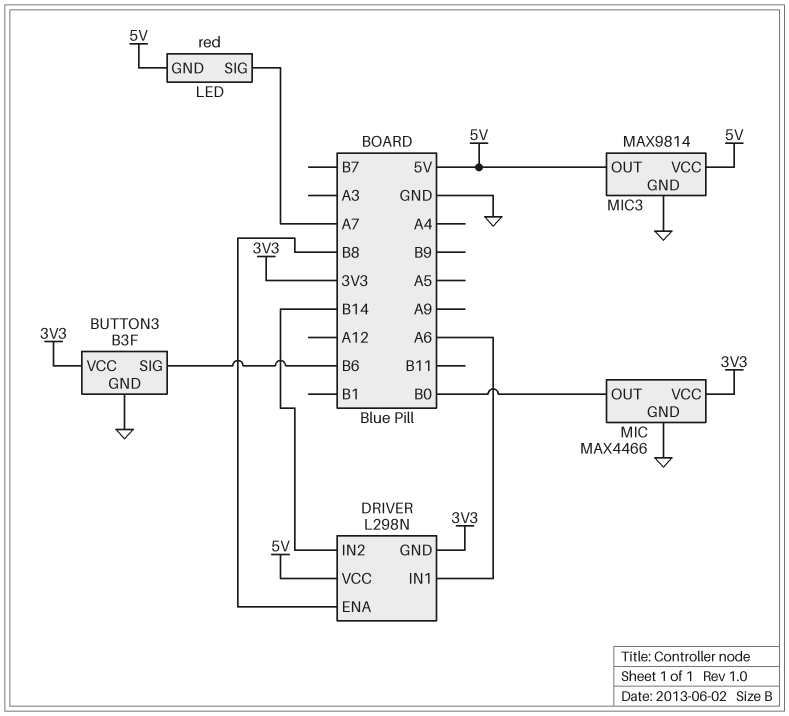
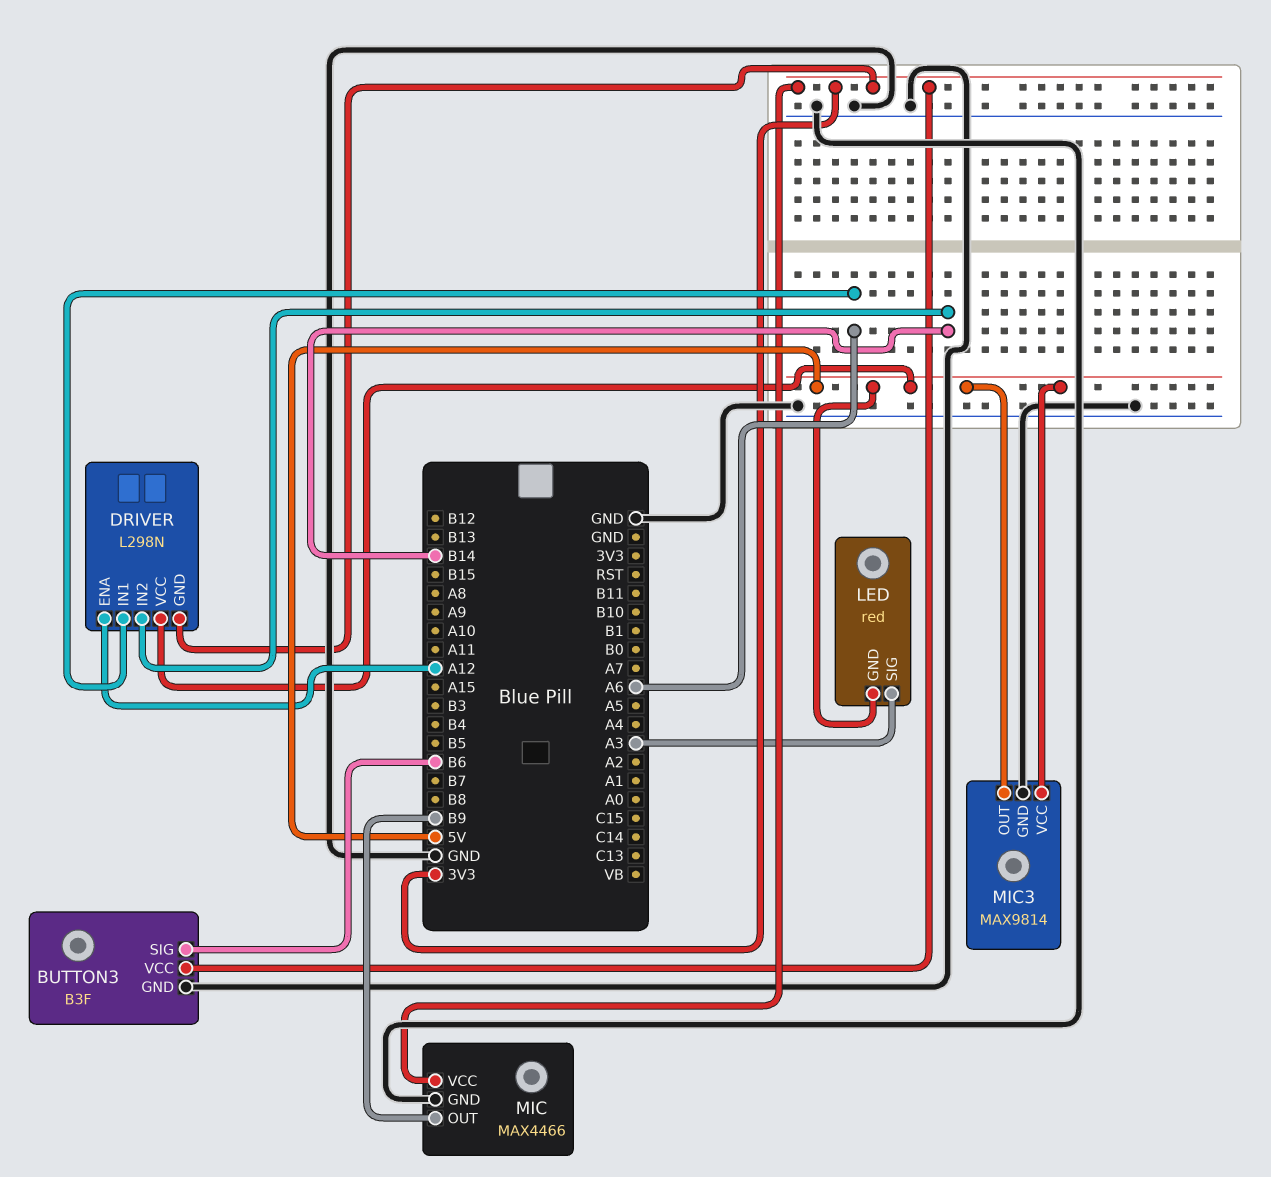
DRIVER pin ENA: B8 -> A12
LED pin SIG: A7 -> A3
MIC pin OUT: B0 -> B9

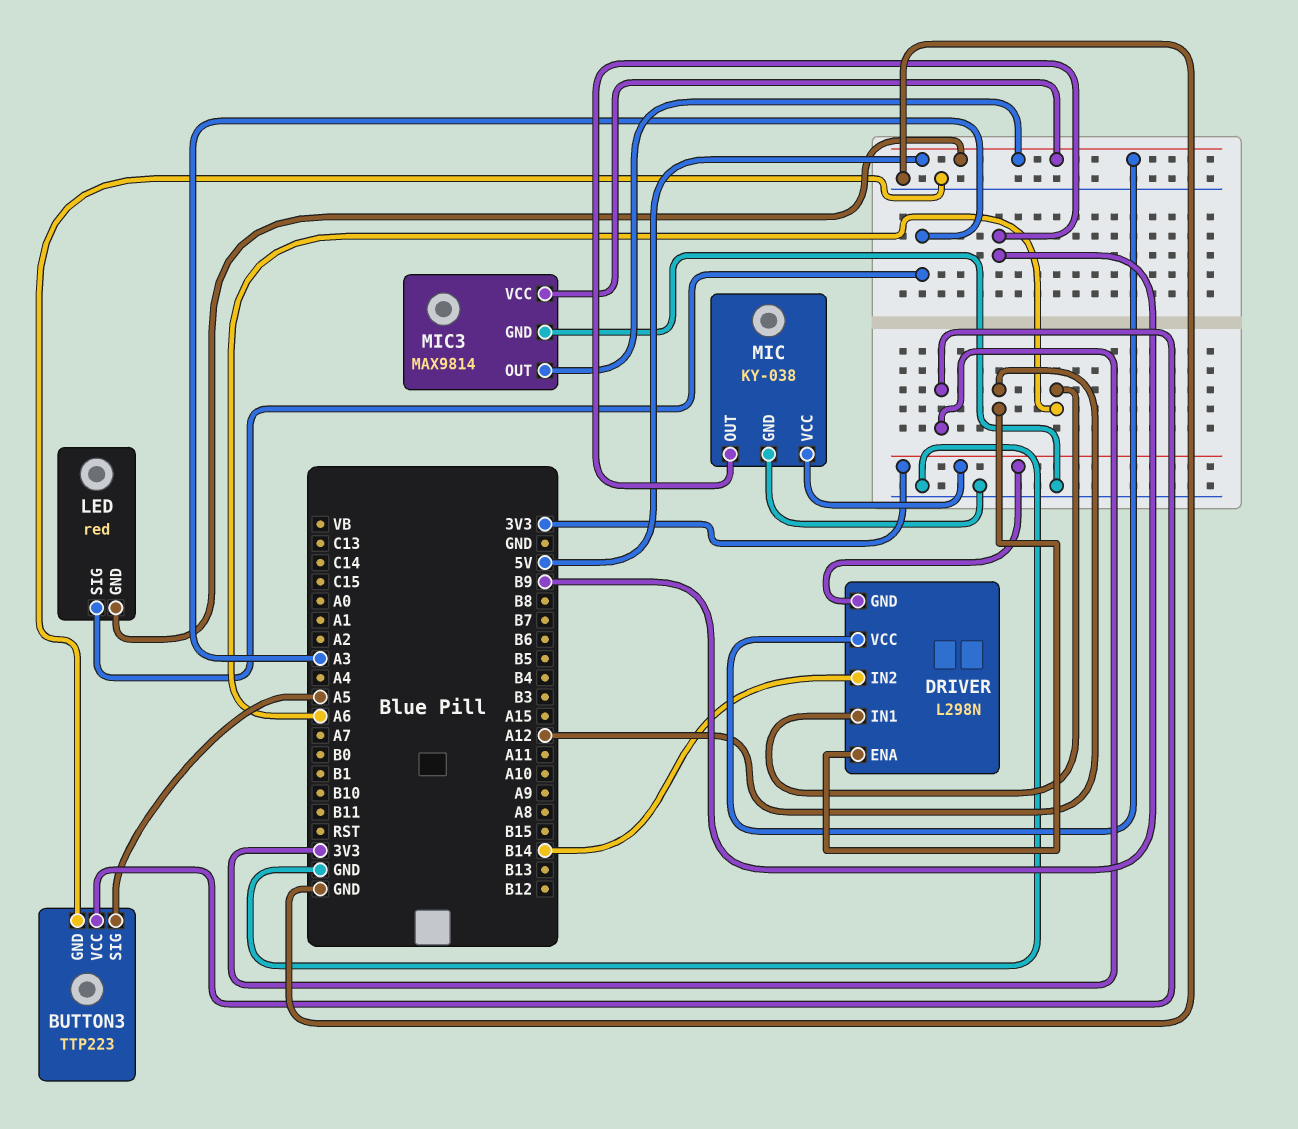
BUTTON3: B3F -> TTP223
BUTTON3 pin SIG: B6 -> A5
MIC: MAX4466 -> KY-038

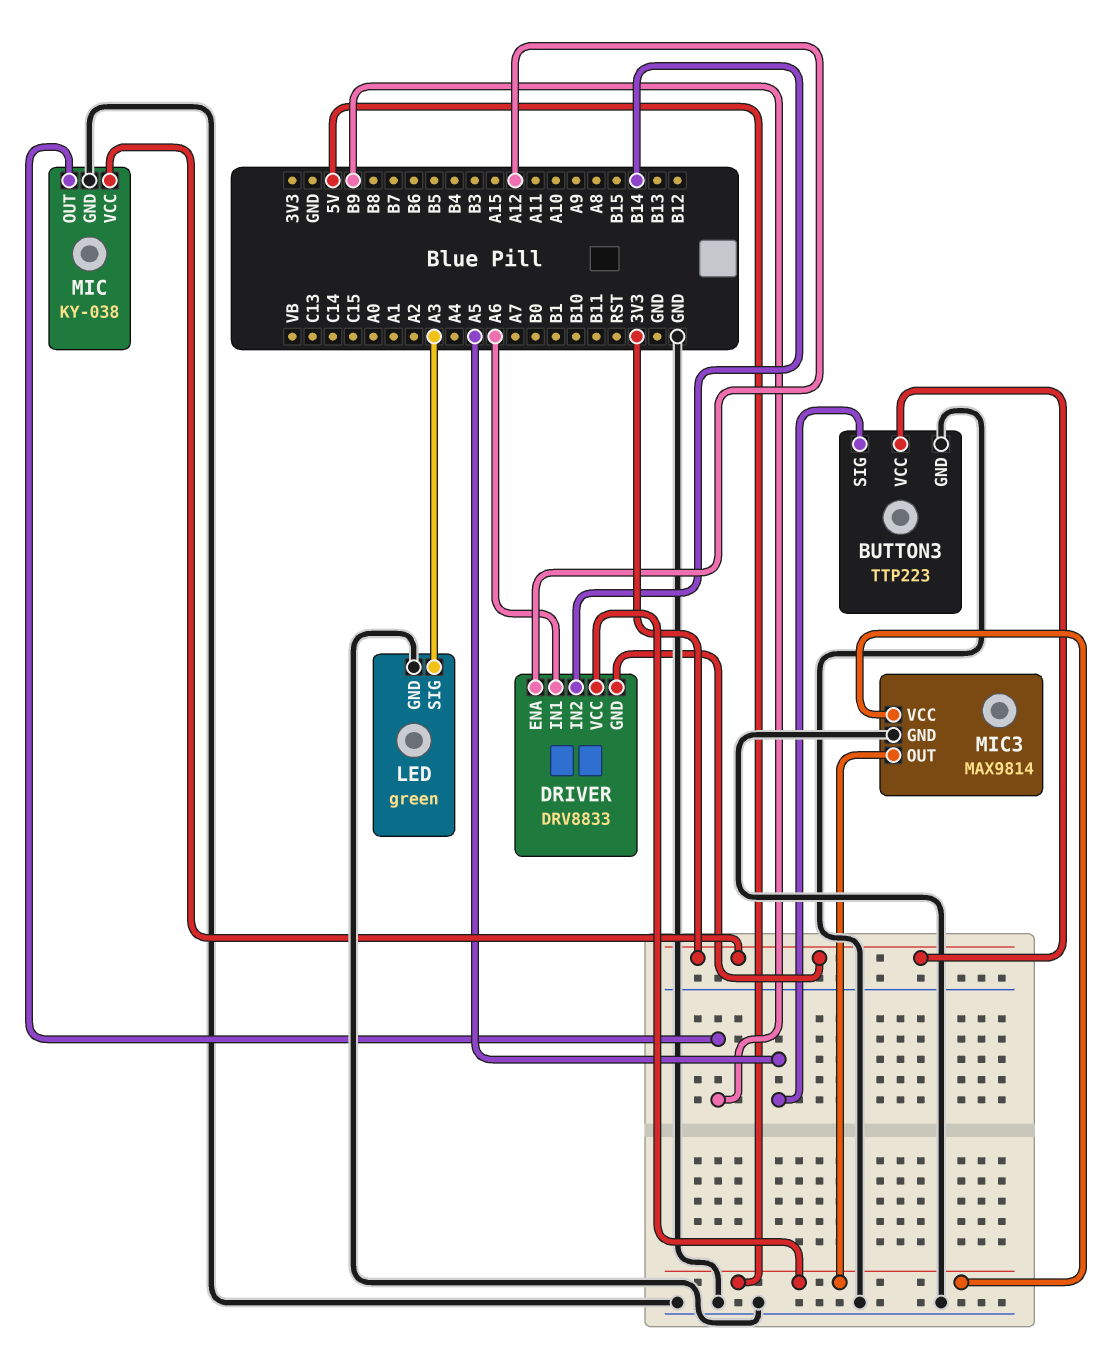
DRIVER: L298N -> DRV8833
LED: red -> green
LED pin GND: 5V -> GND

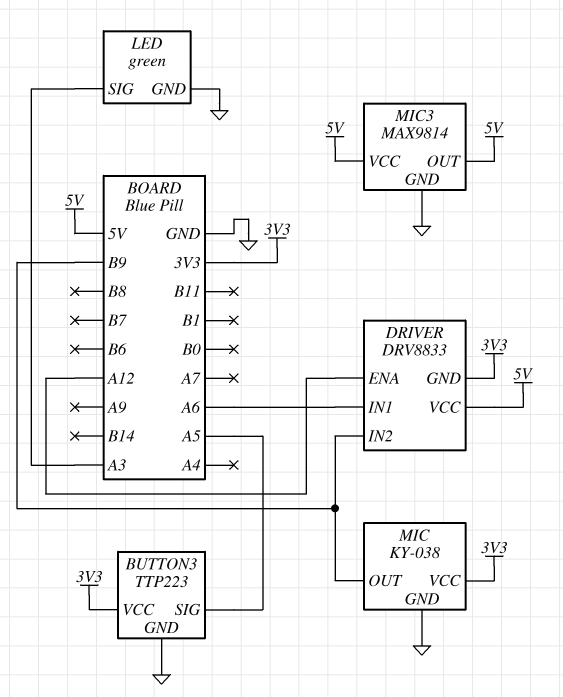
DRIVER pin IN2: B14 -> B9

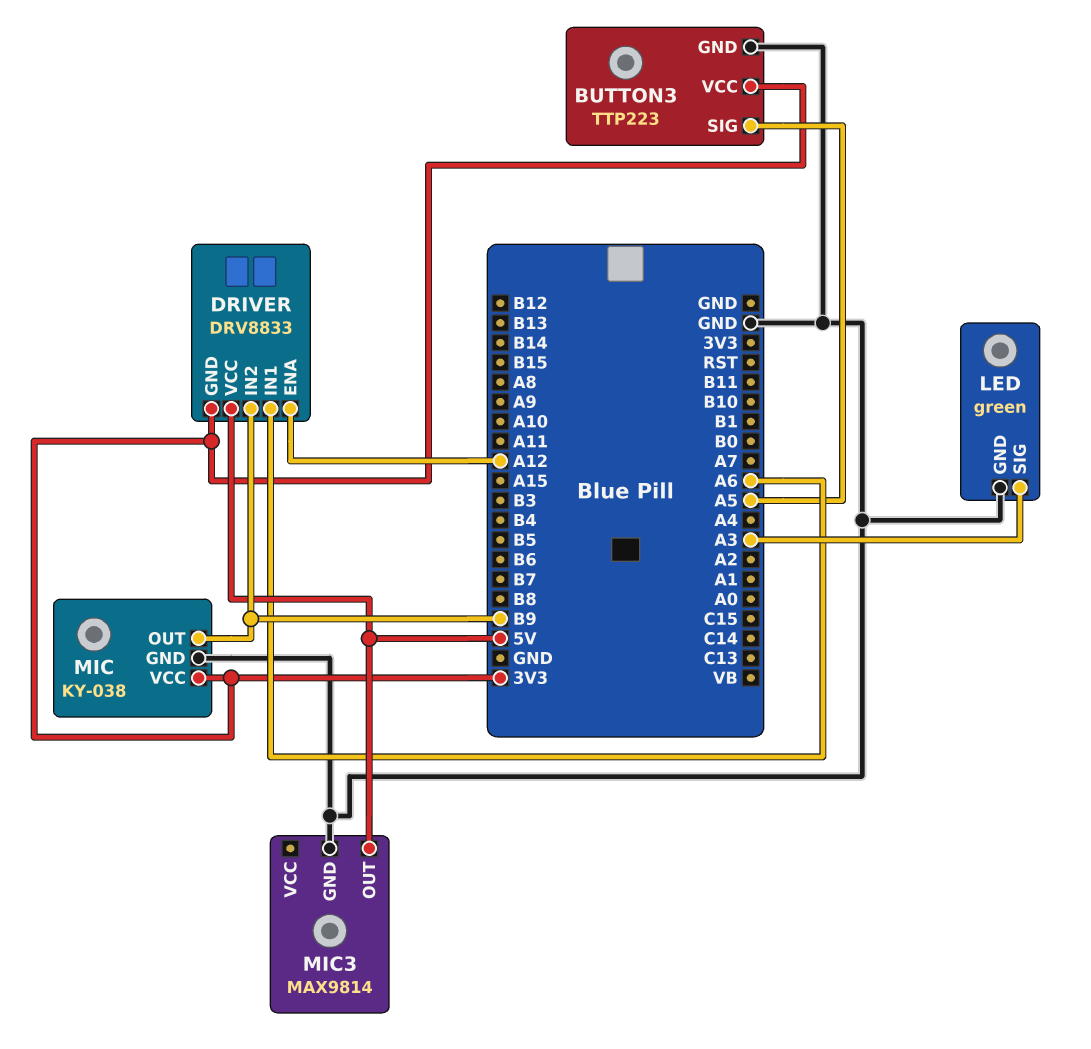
MIC3 pin VCC: 5V -> none

